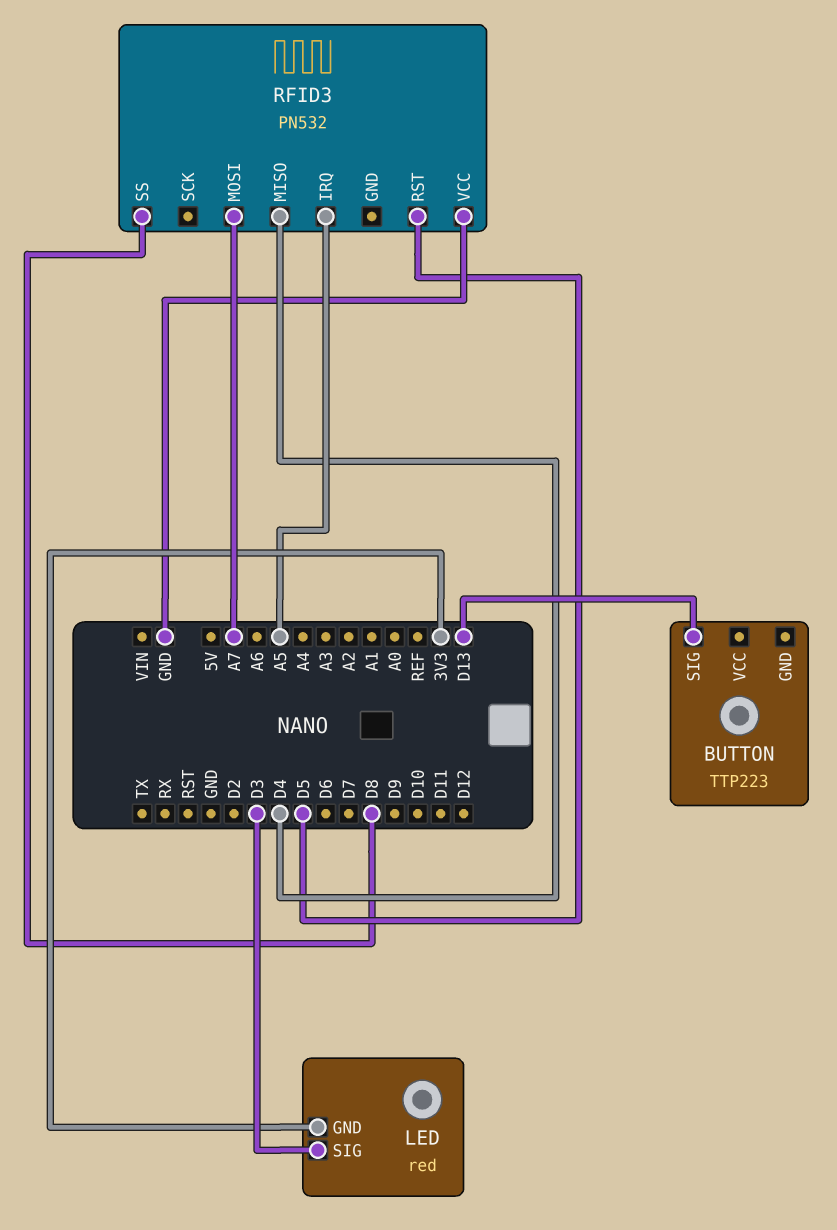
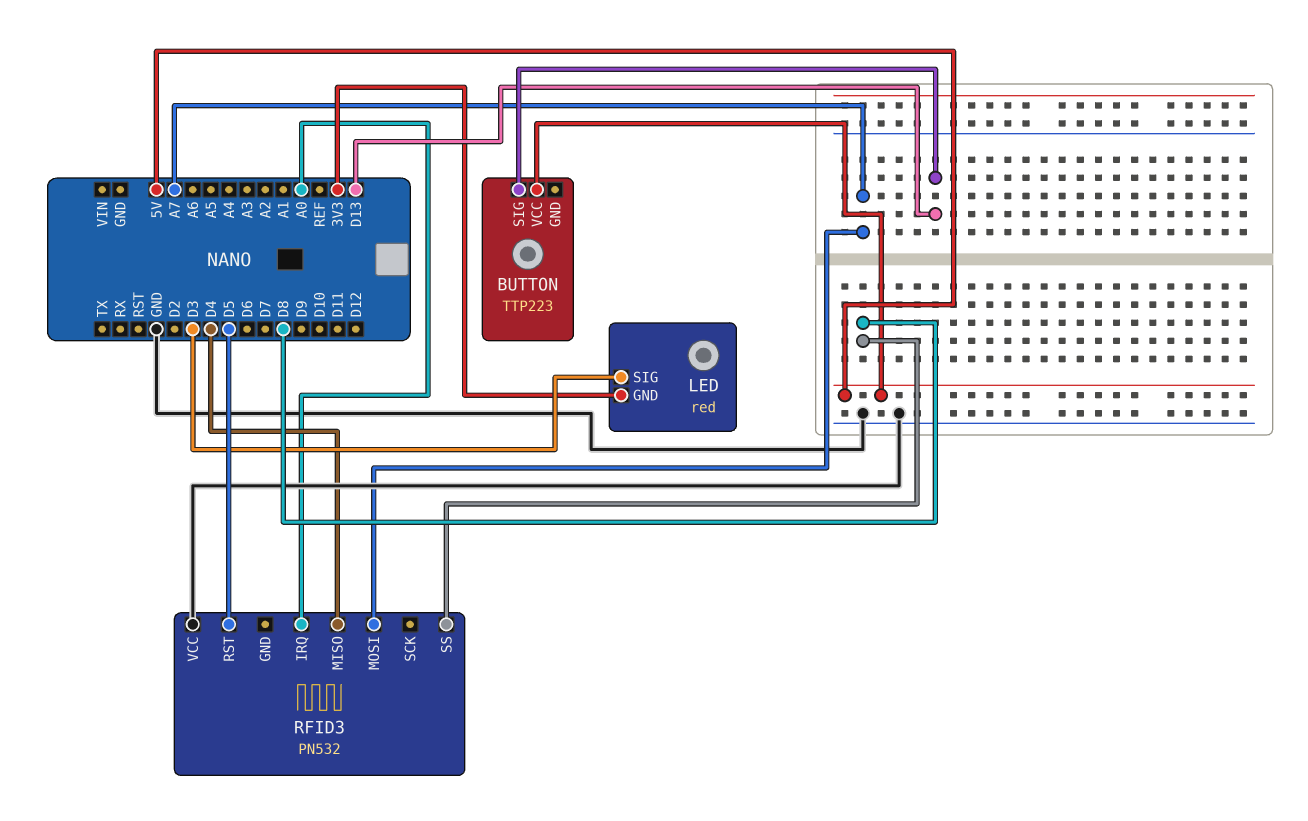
BUTTON pin VCC: none -> 5V
RFID3 pin IRQ: A5 -> A0

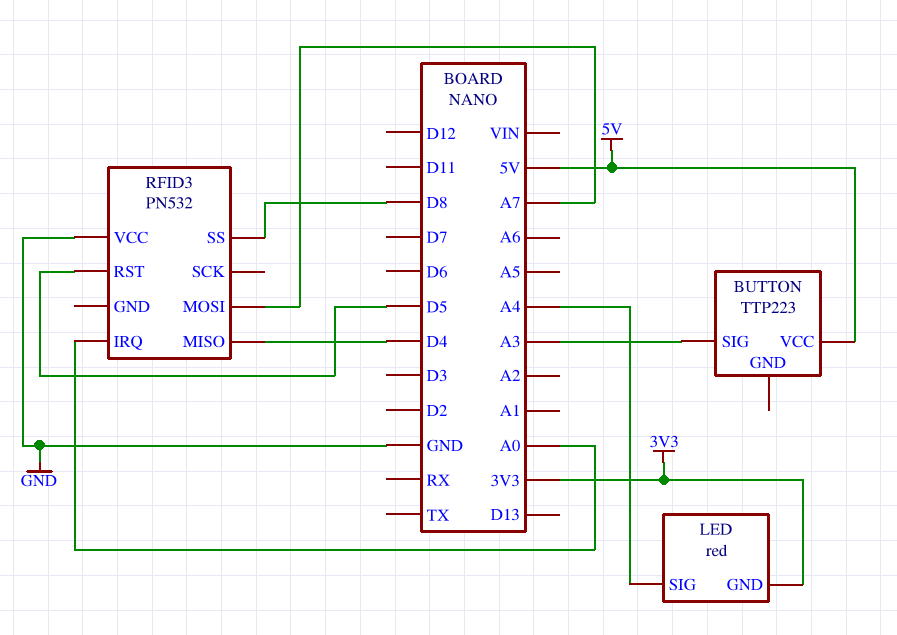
BUTTON pin SIG: D13 -> A3
LED pin SIG: D3 -> A4

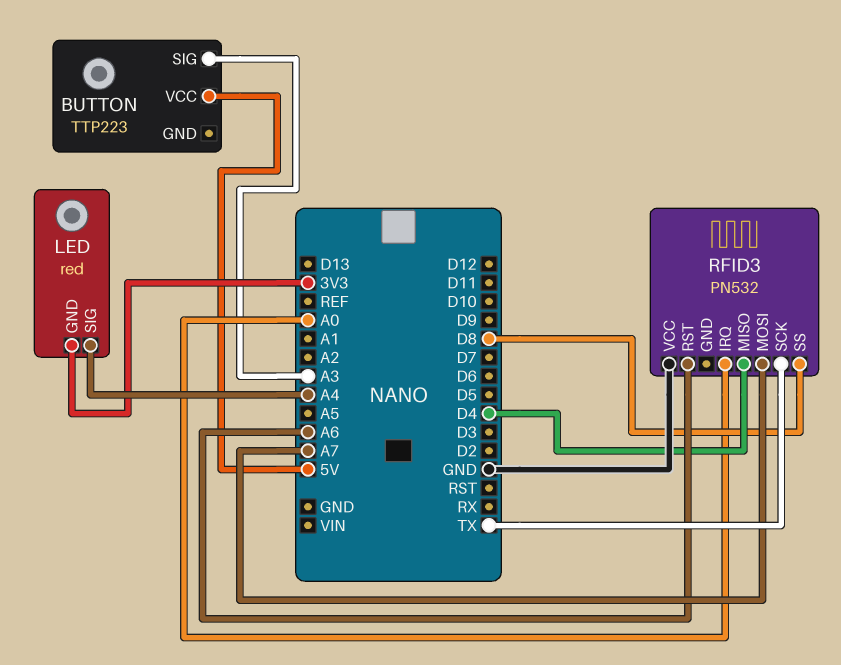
RFID3 pin RST: D5 -> A6
RFID3 pin SCK: none -> TX

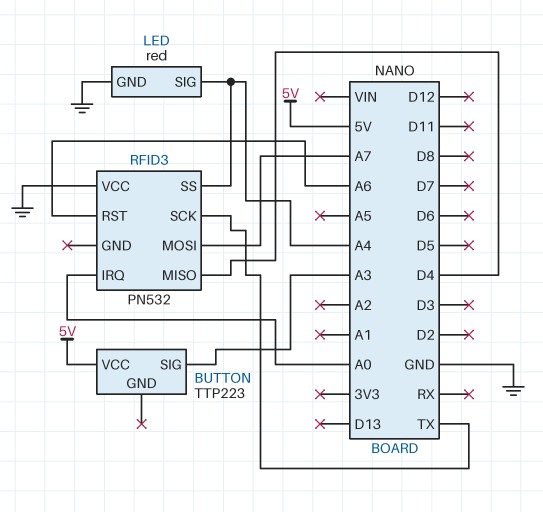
LED pin GND: 3V3 -> GND
RFID3 pin SS: D8 -> A4

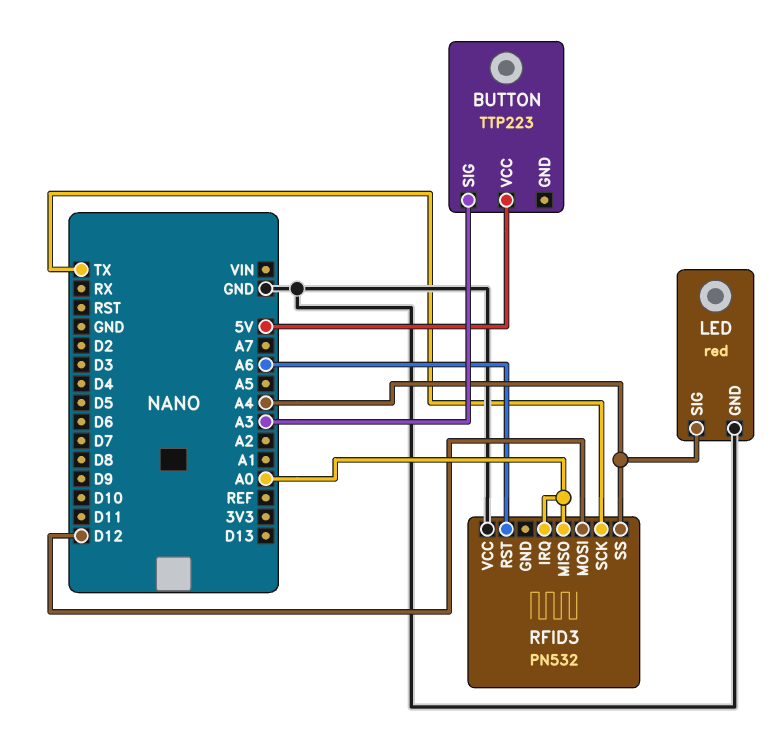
RFID3 pin MISO: D4 -> A0
RFID3 pin MOSI: A7 -> D12

